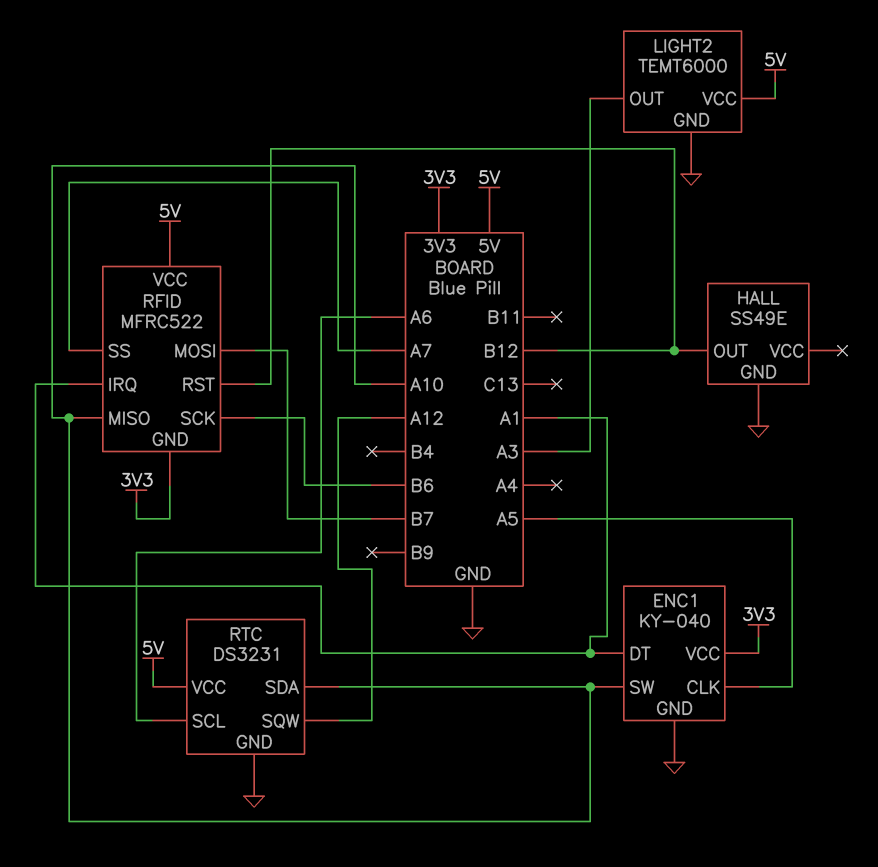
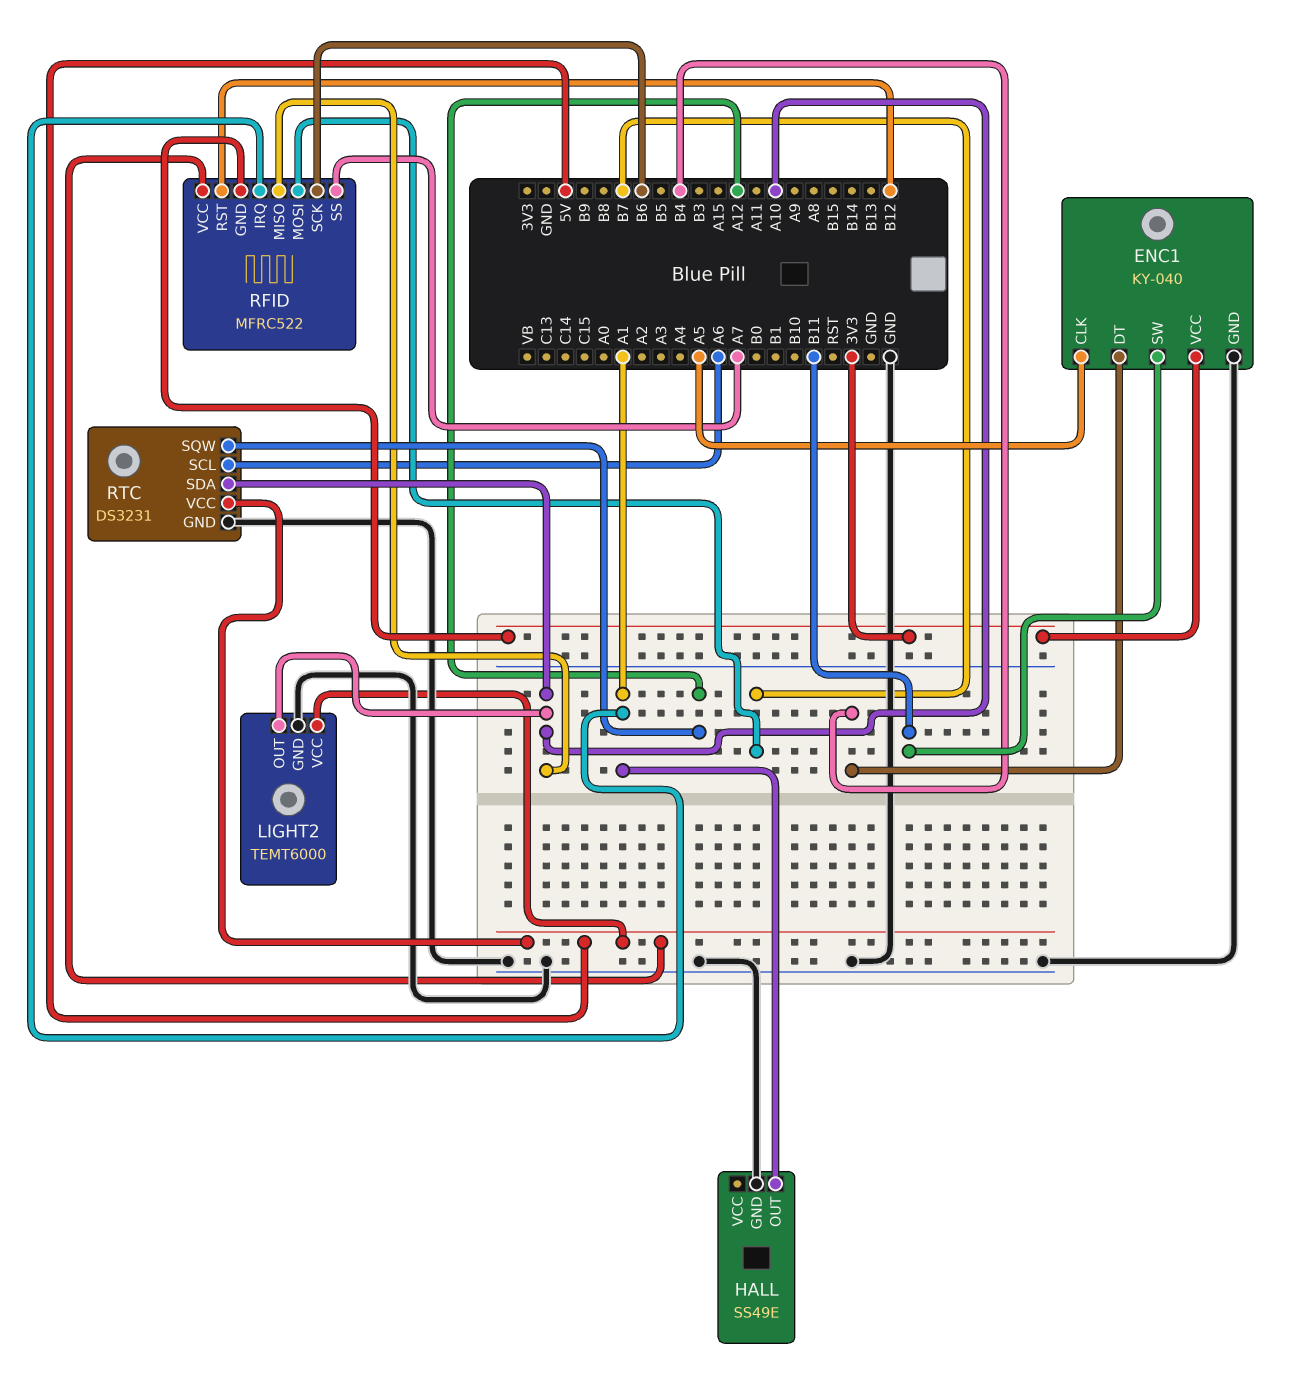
ENC1 pin DT: A1 -> B4
ENC1 pin SW: A10 -> B11
HALL pin OUT: B12 -> A1
LIGHT2 pin OUT: A3 -> A10

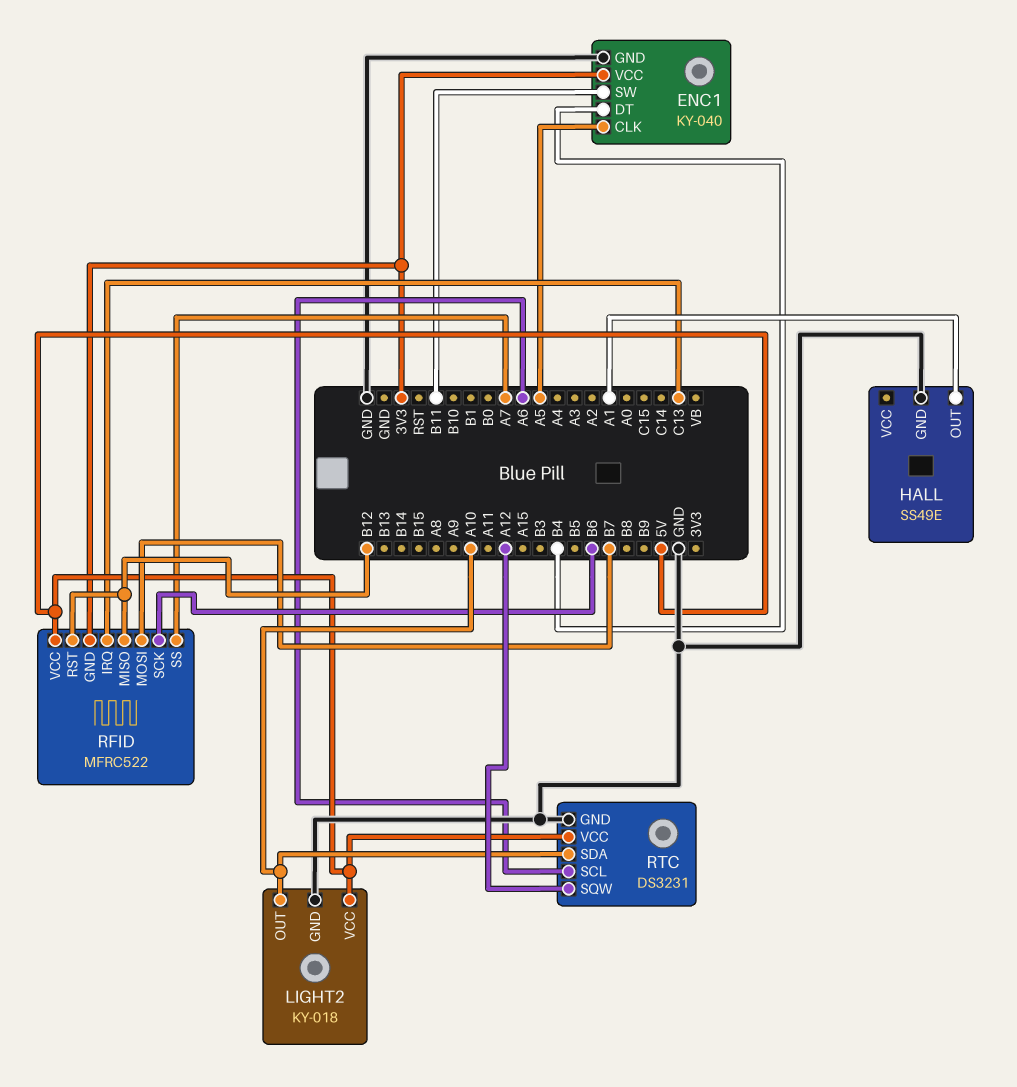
LIGHT2: TEMT6000 -> KY-018
RFID pin IRQ: A1 -> C13
RFID pin MISO: A10 -> B12

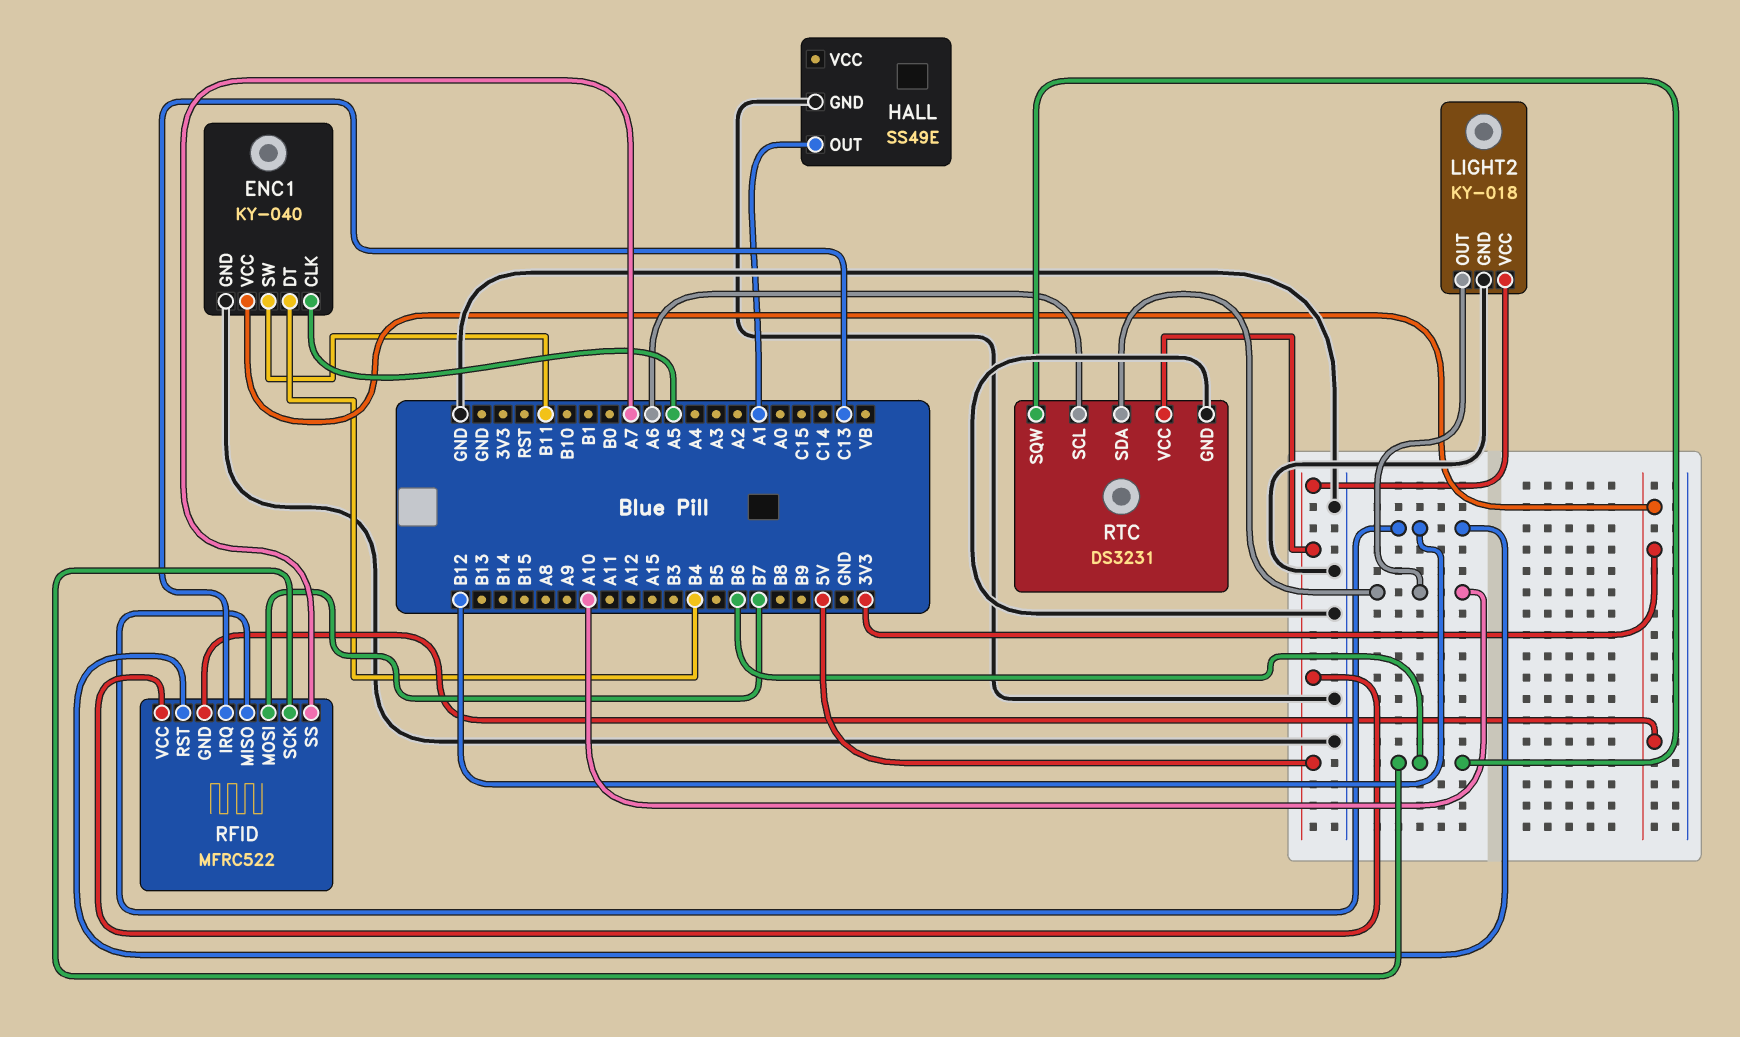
RTC pin SQW: A12 -> B6

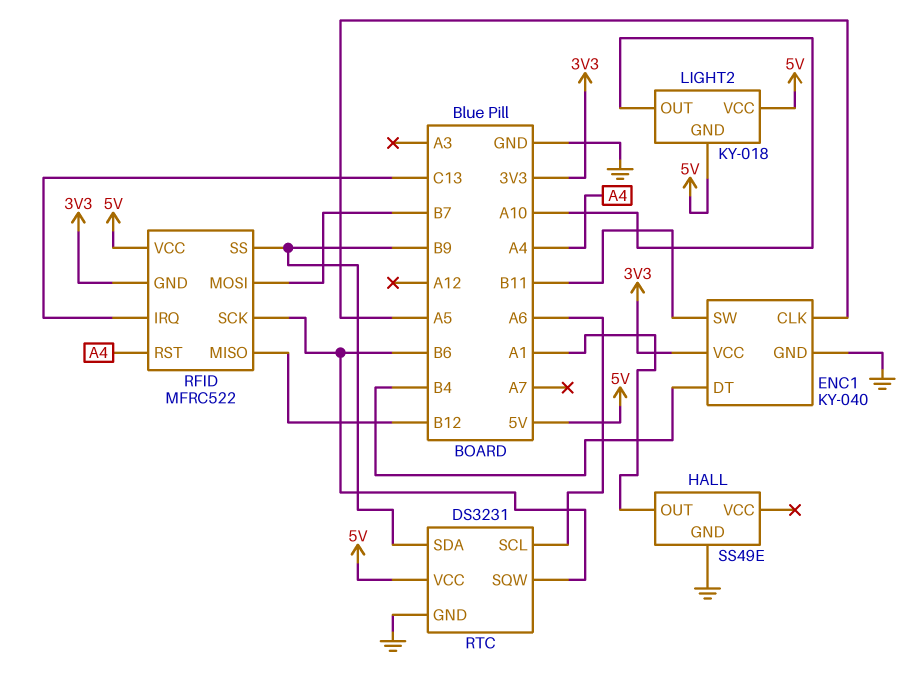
LIGHT2 pin GND: GND -> 5V
RFID pin RST: B12 -> A4
RFID pin SS: A7 -> B9
RTC pin SDA: A10 -> B9

